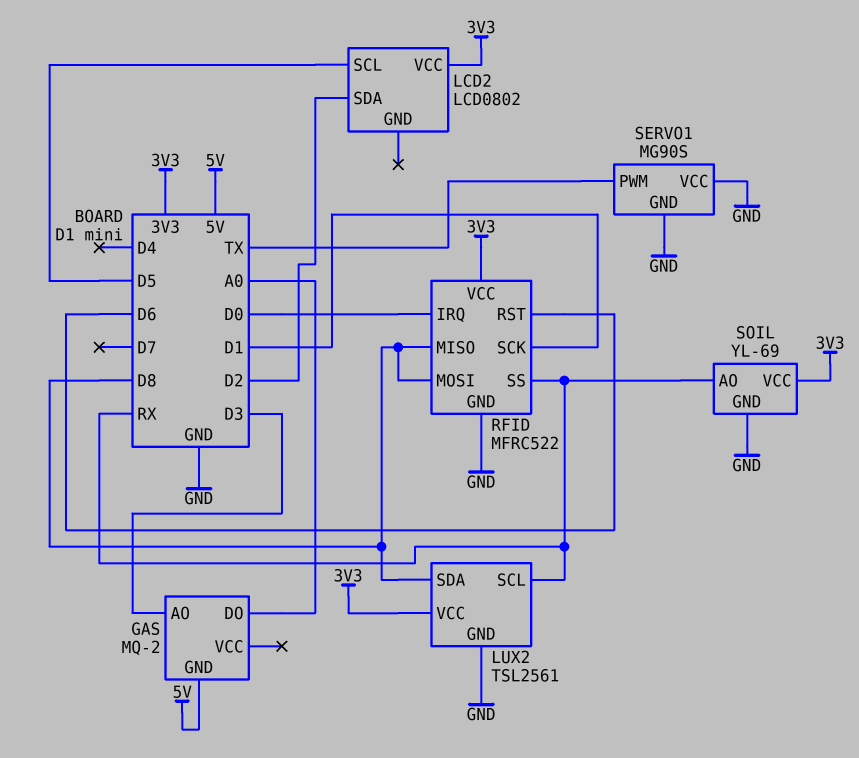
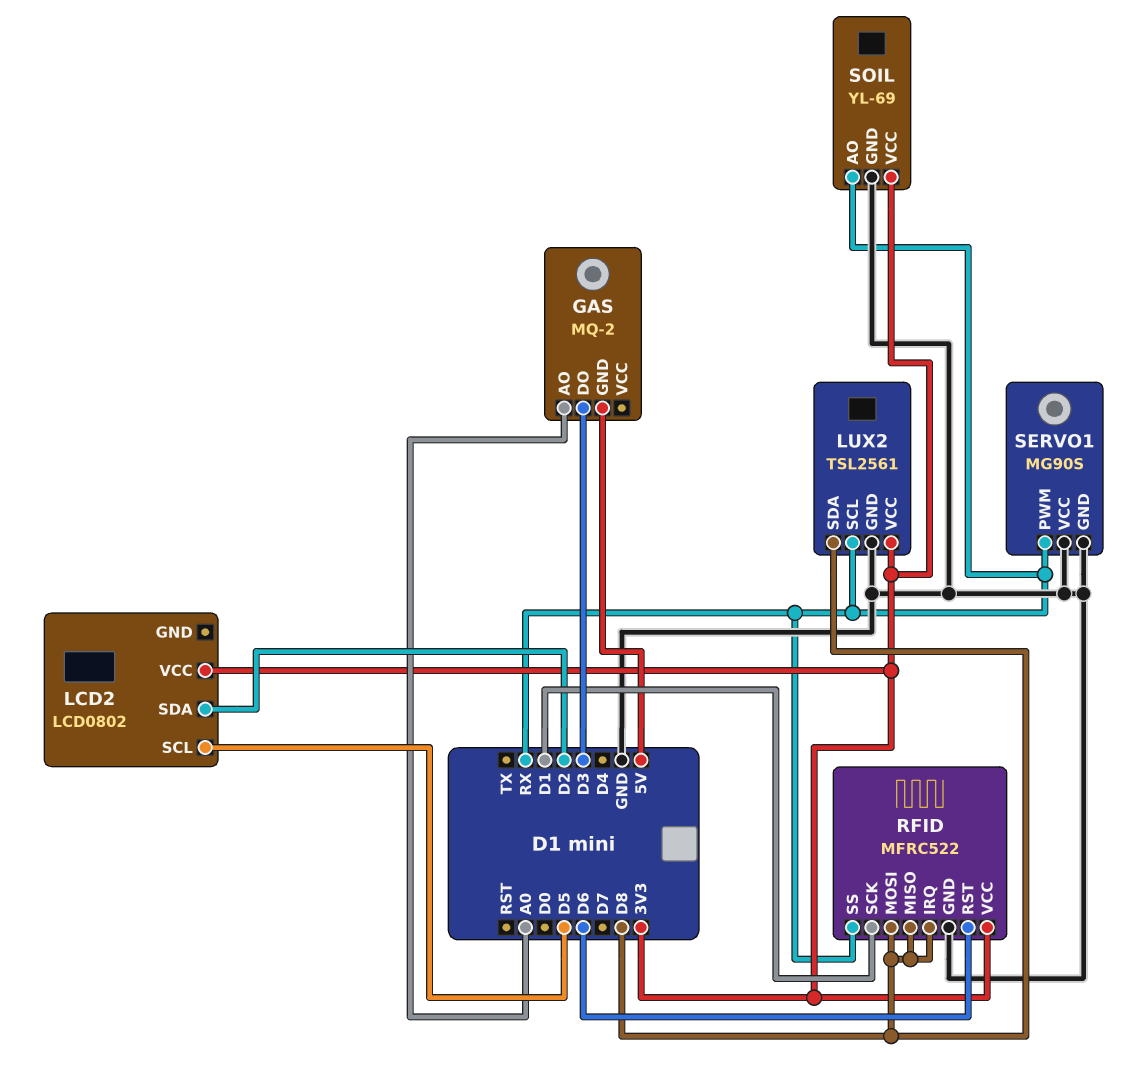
GAS pin AO: D3 -> A0
GAS pin DO: A0 -> D3
RFID pin IRQ: D0 -> D8
SERVO1 pin PWM: TX -> RX

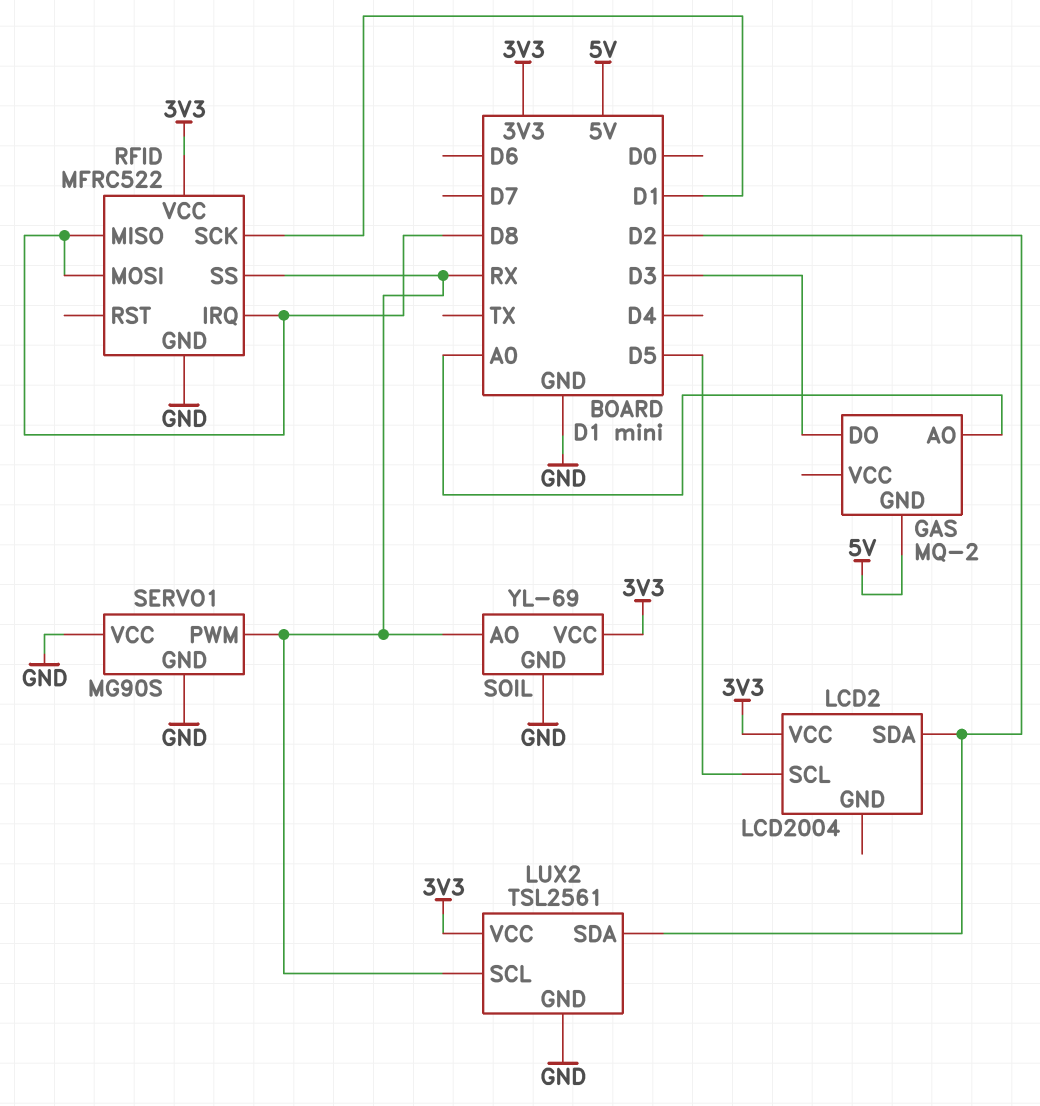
LCD2: LCD0802 -> LCD2004
LUX2 pin SDA: D8 -> D2
RFID pin RST: D6 -> none

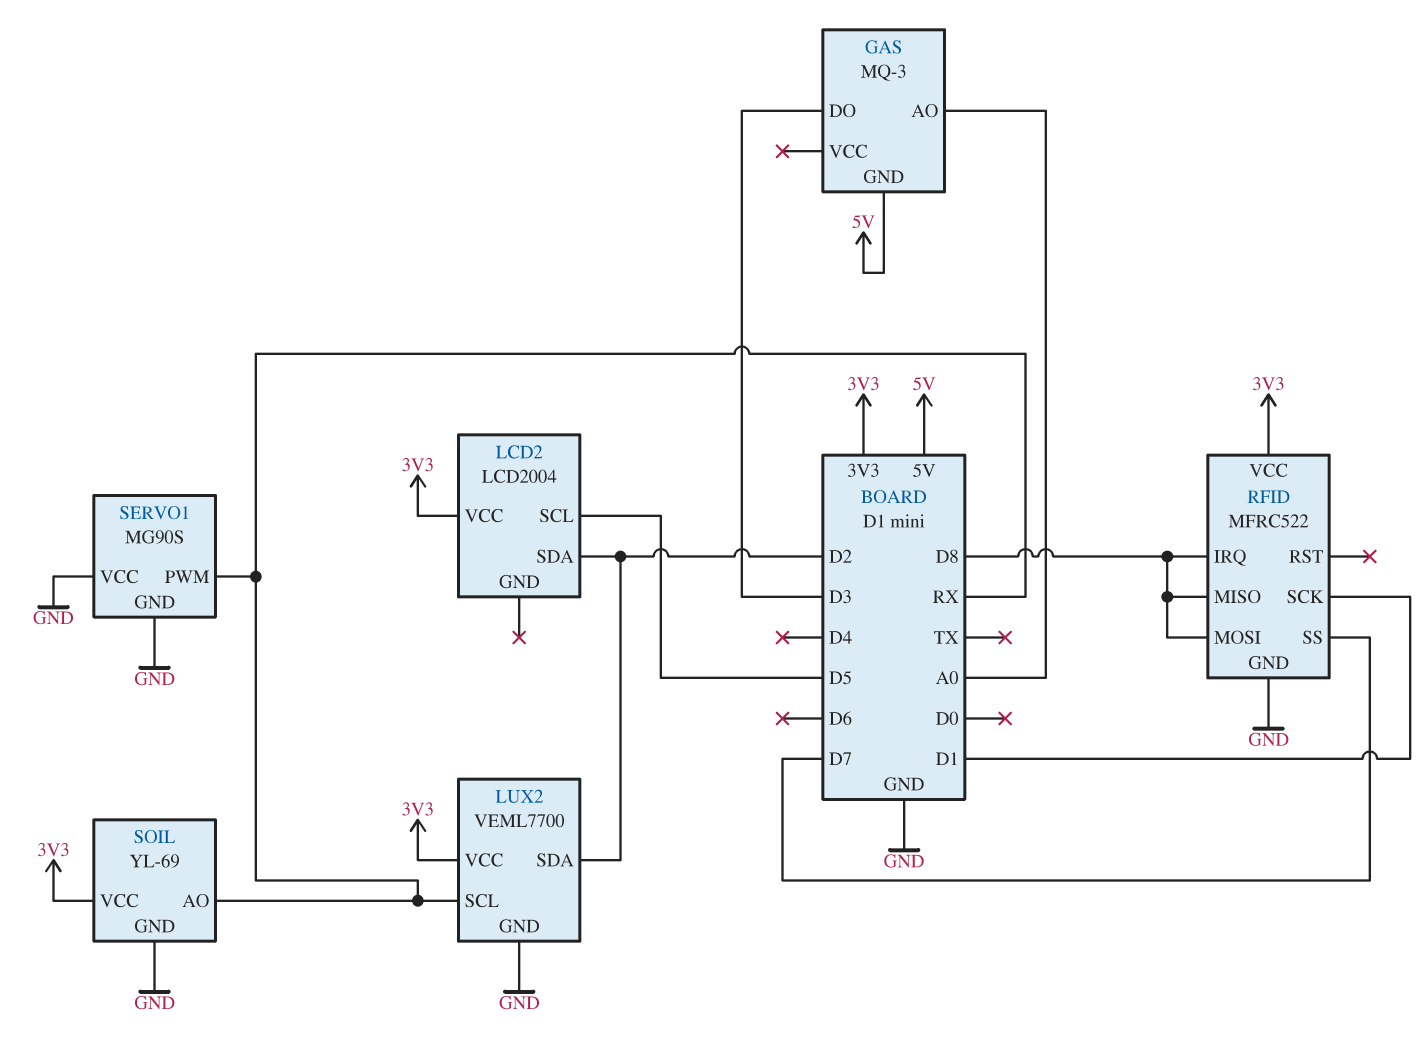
GAS: MQ-2 -> MQ-3
LUX2: TSL2561 -> VEML7700
RFID pin SS: RX -> D7

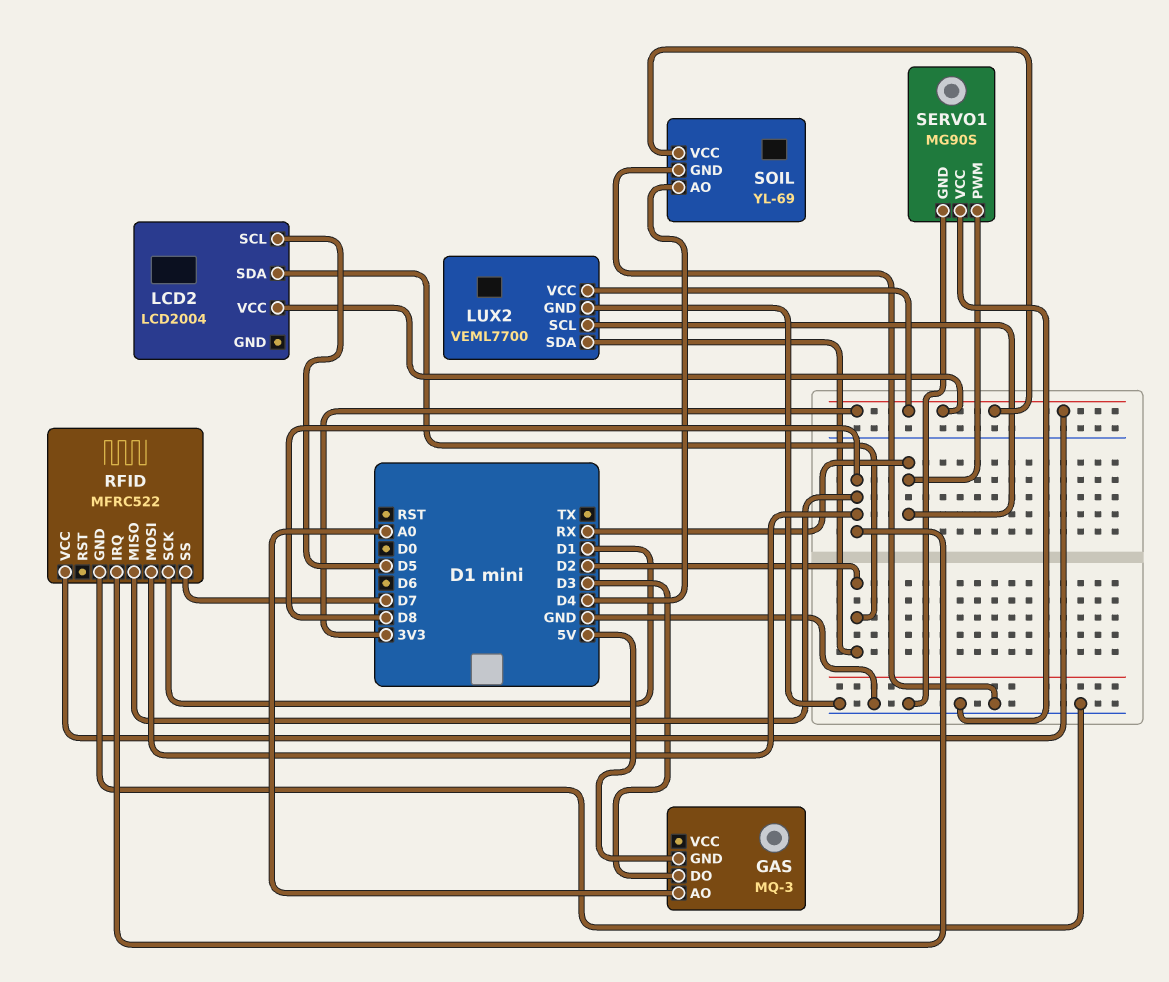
SOIL pin AO: RX -> D4

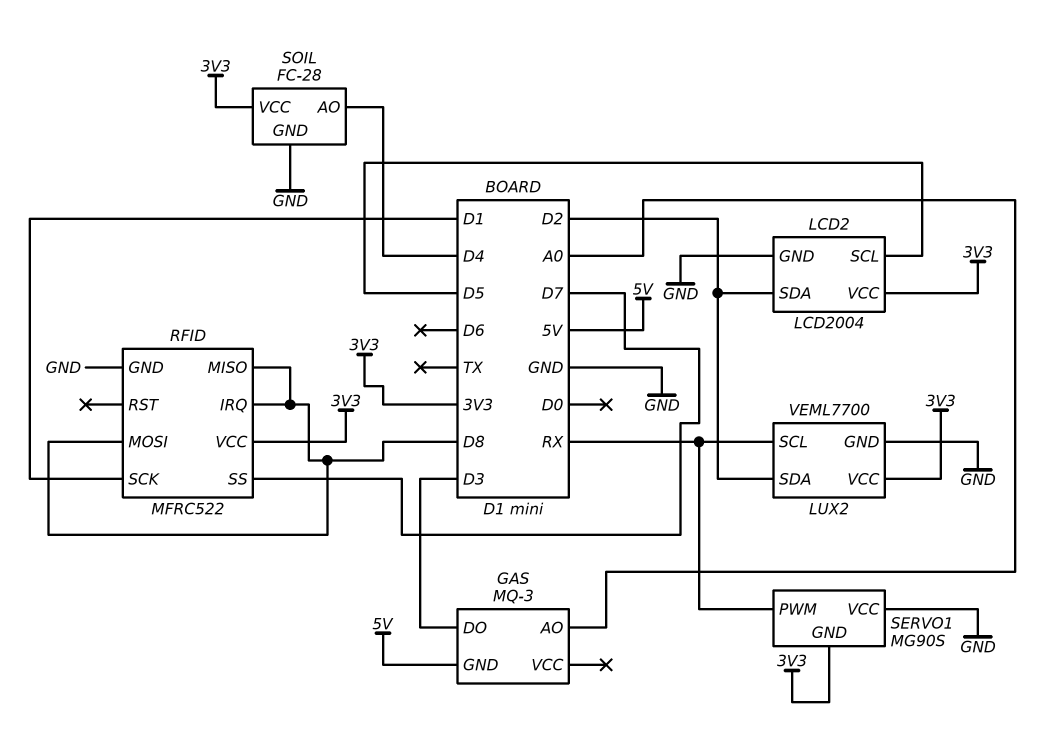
LCD2 pin GND: none -> GND
SERVO1 pin GND: GND -> 3V3
SOIL: YL-69 -> FC-28

